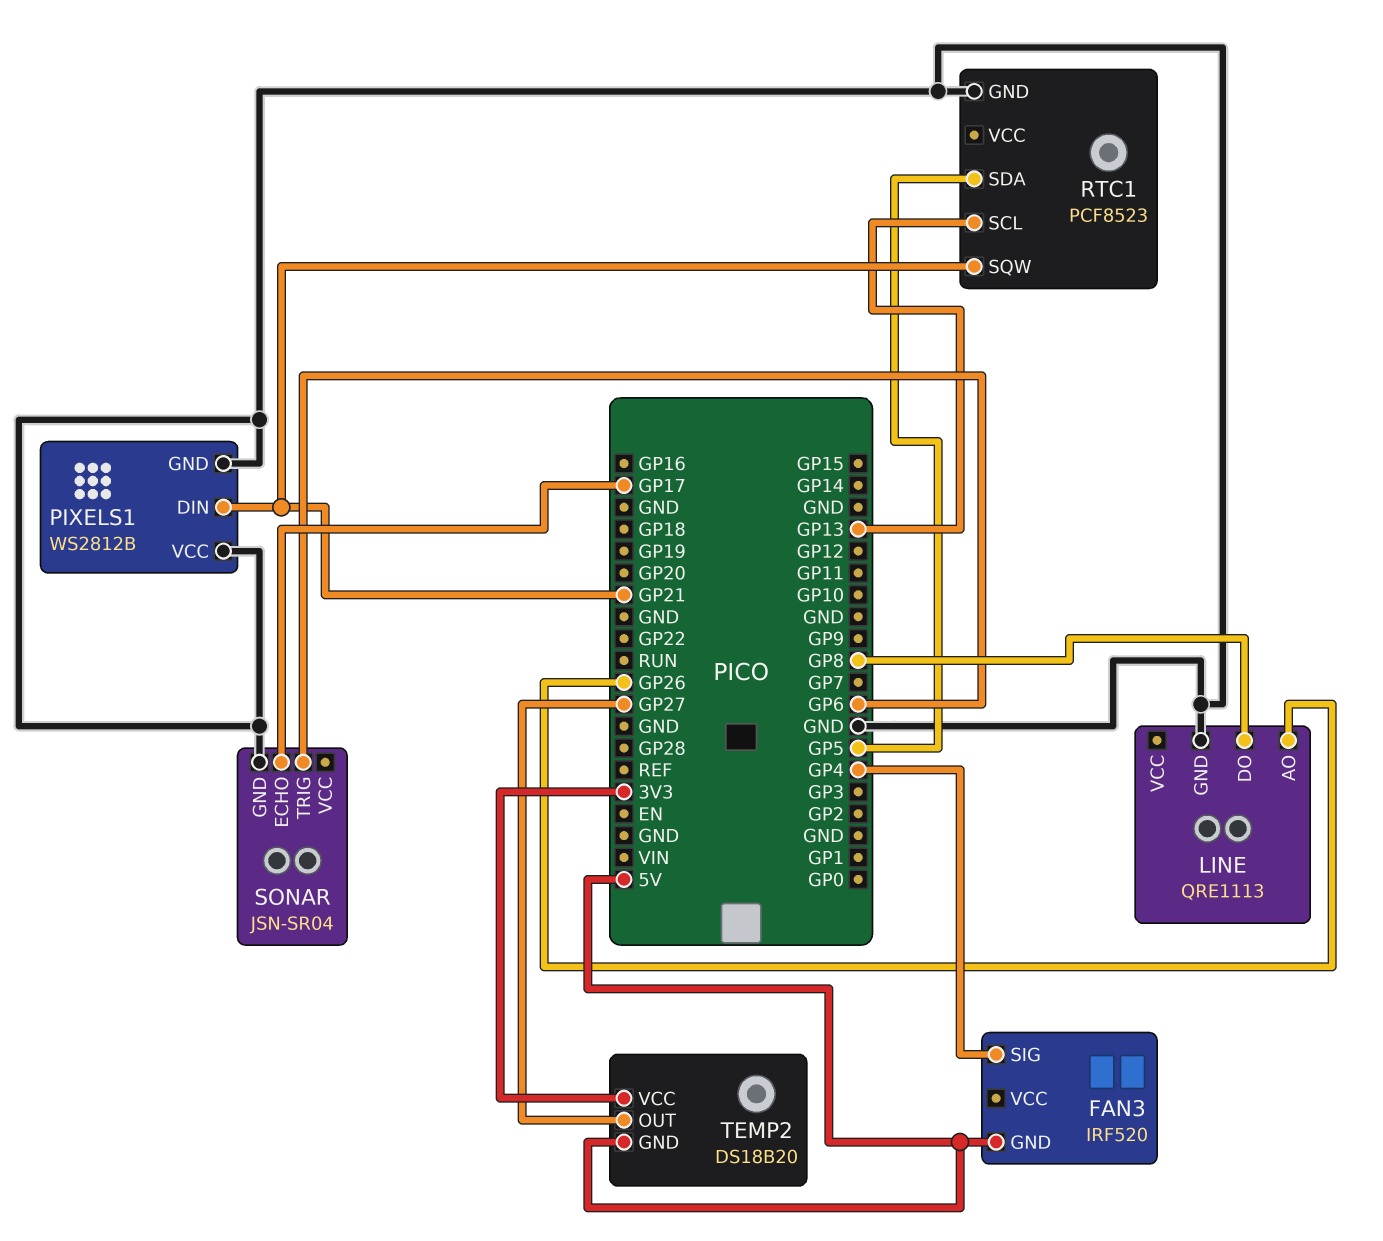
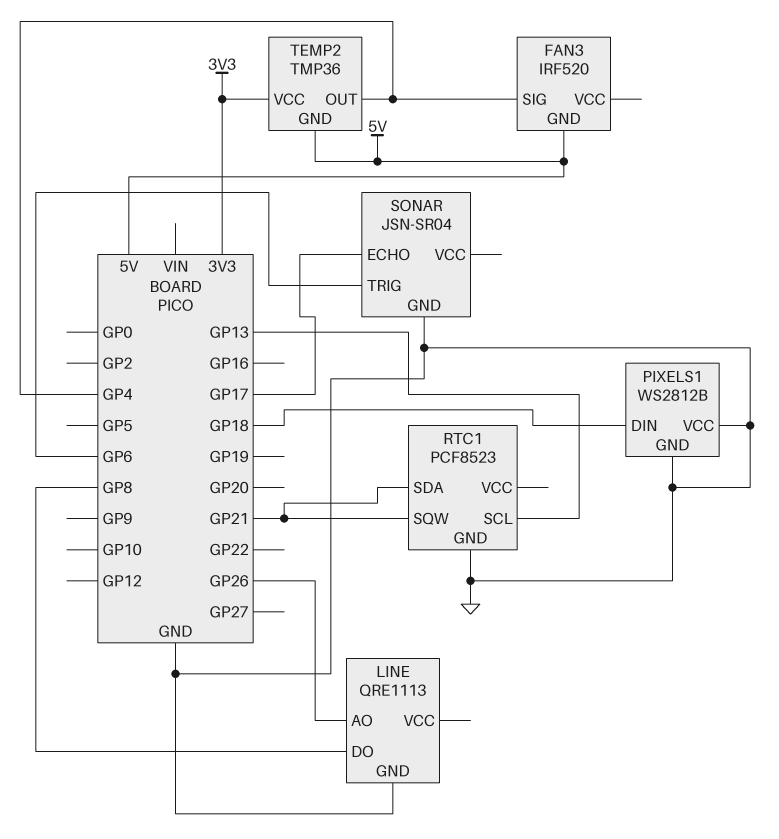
PIXELS1 pin DIN: GP21 -> GP18
RTC1 pin SDA: GP5 -> GP21
TEMP2: DS18B20 -> TMP36
TEMP2 pin OUT: GP27 -> GP4

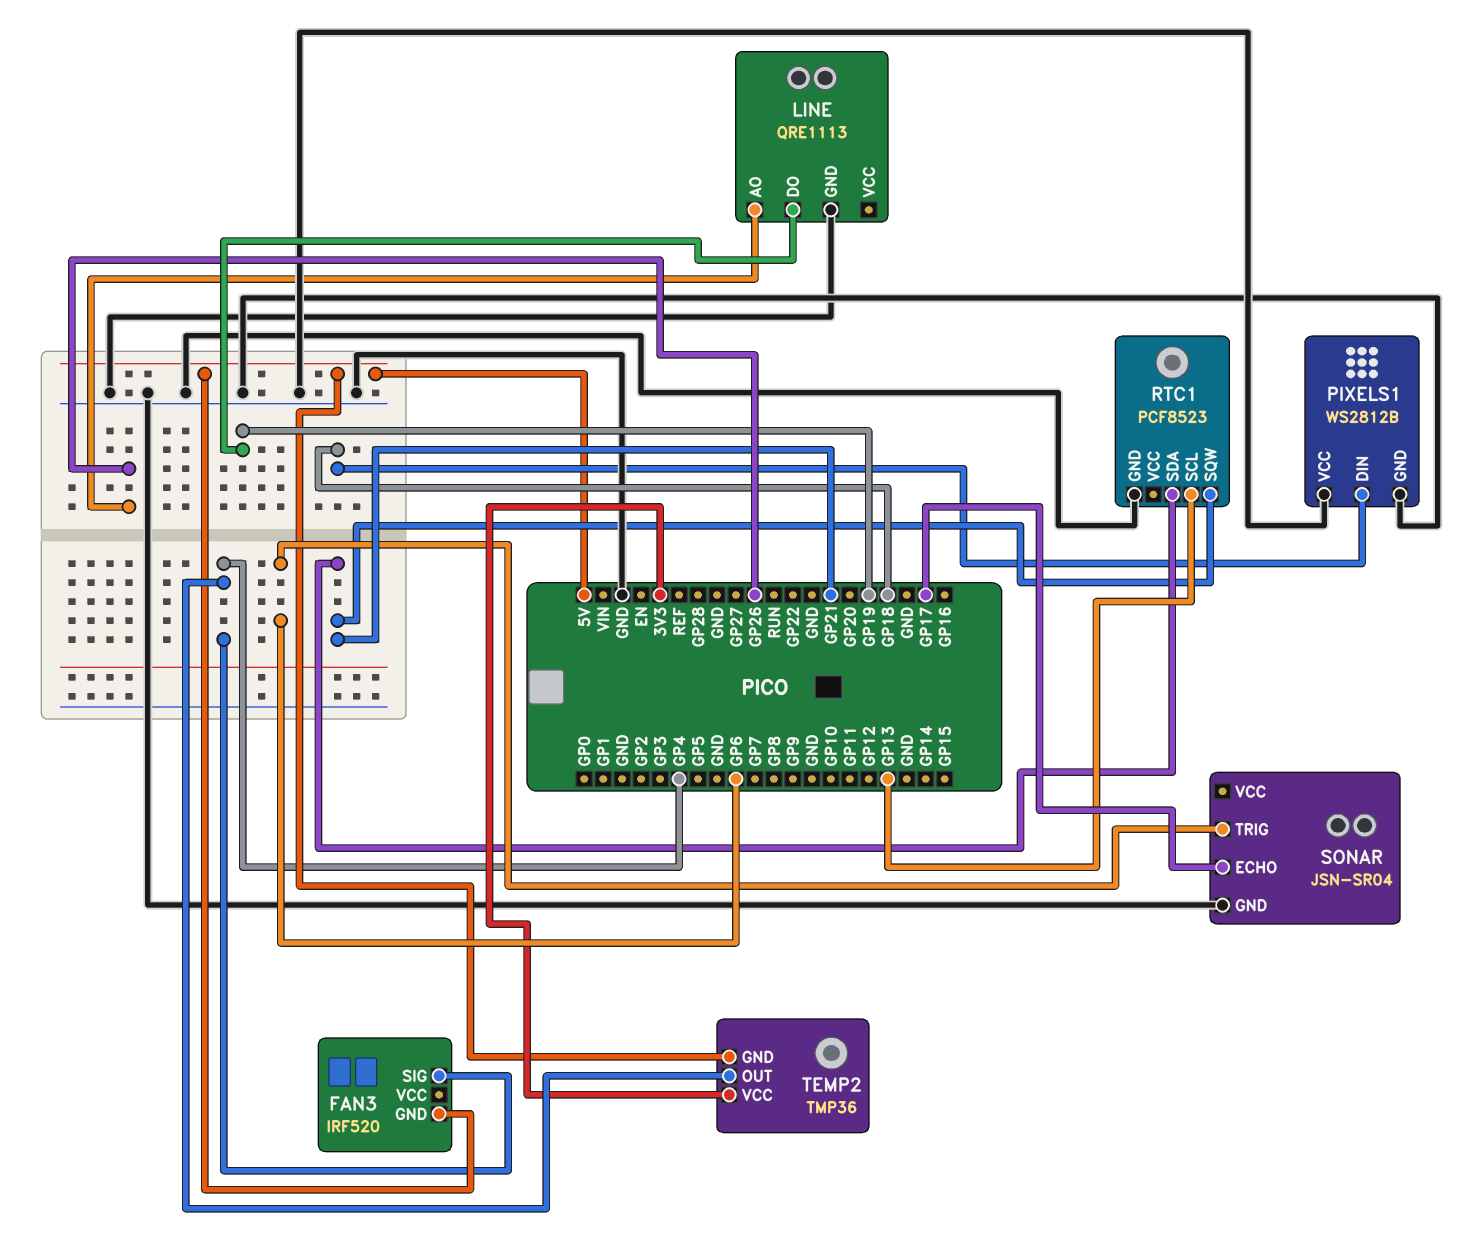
LINE pin DO: GP8 -> GP19

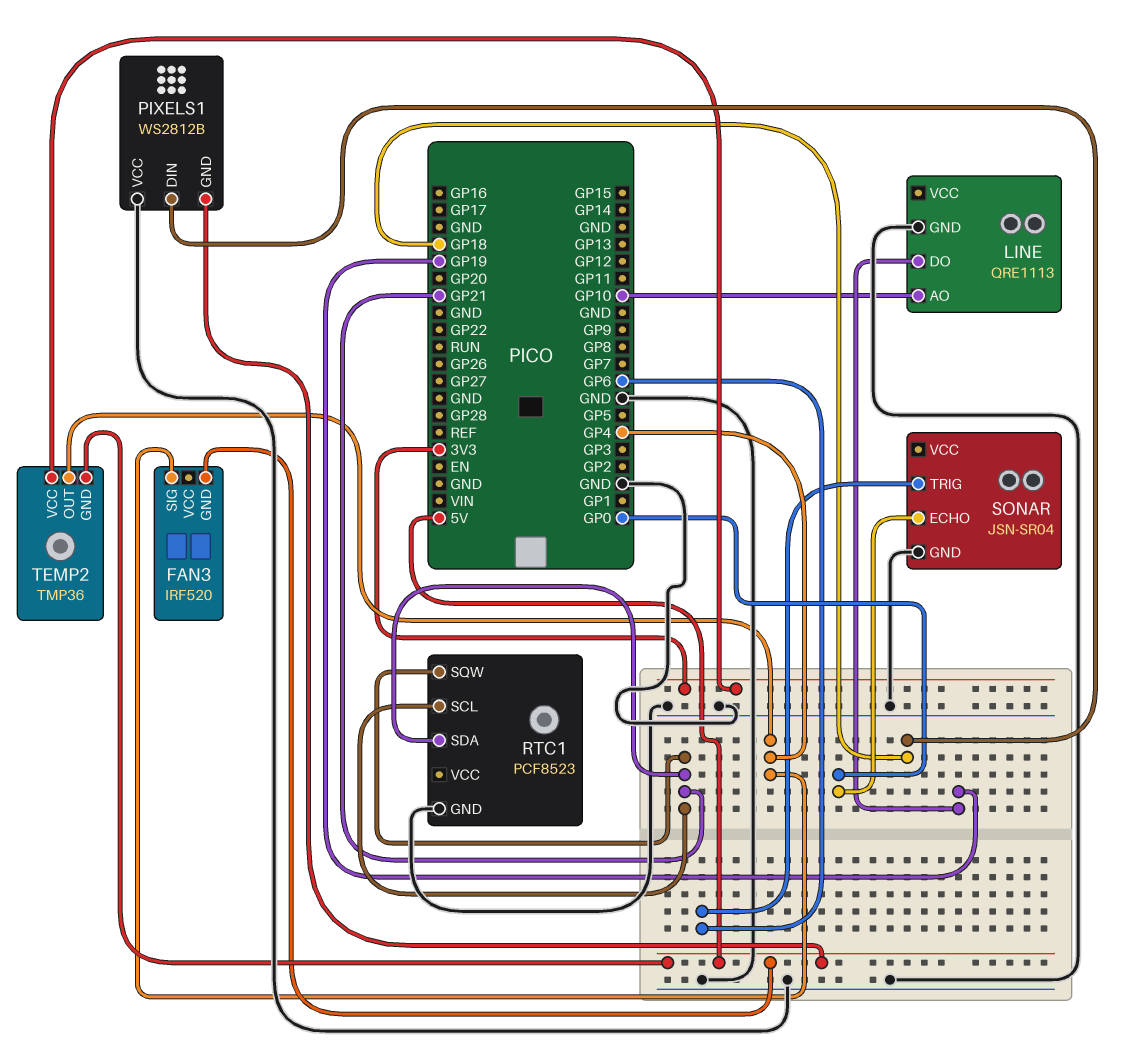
LINE pin AO: GP26 -> GP10
PIXELS1 pin GND: GND -> 5V
RTC1 pin SCL: GP13 -> GP21
SONAR pin ECHO: GP17 -> GP0

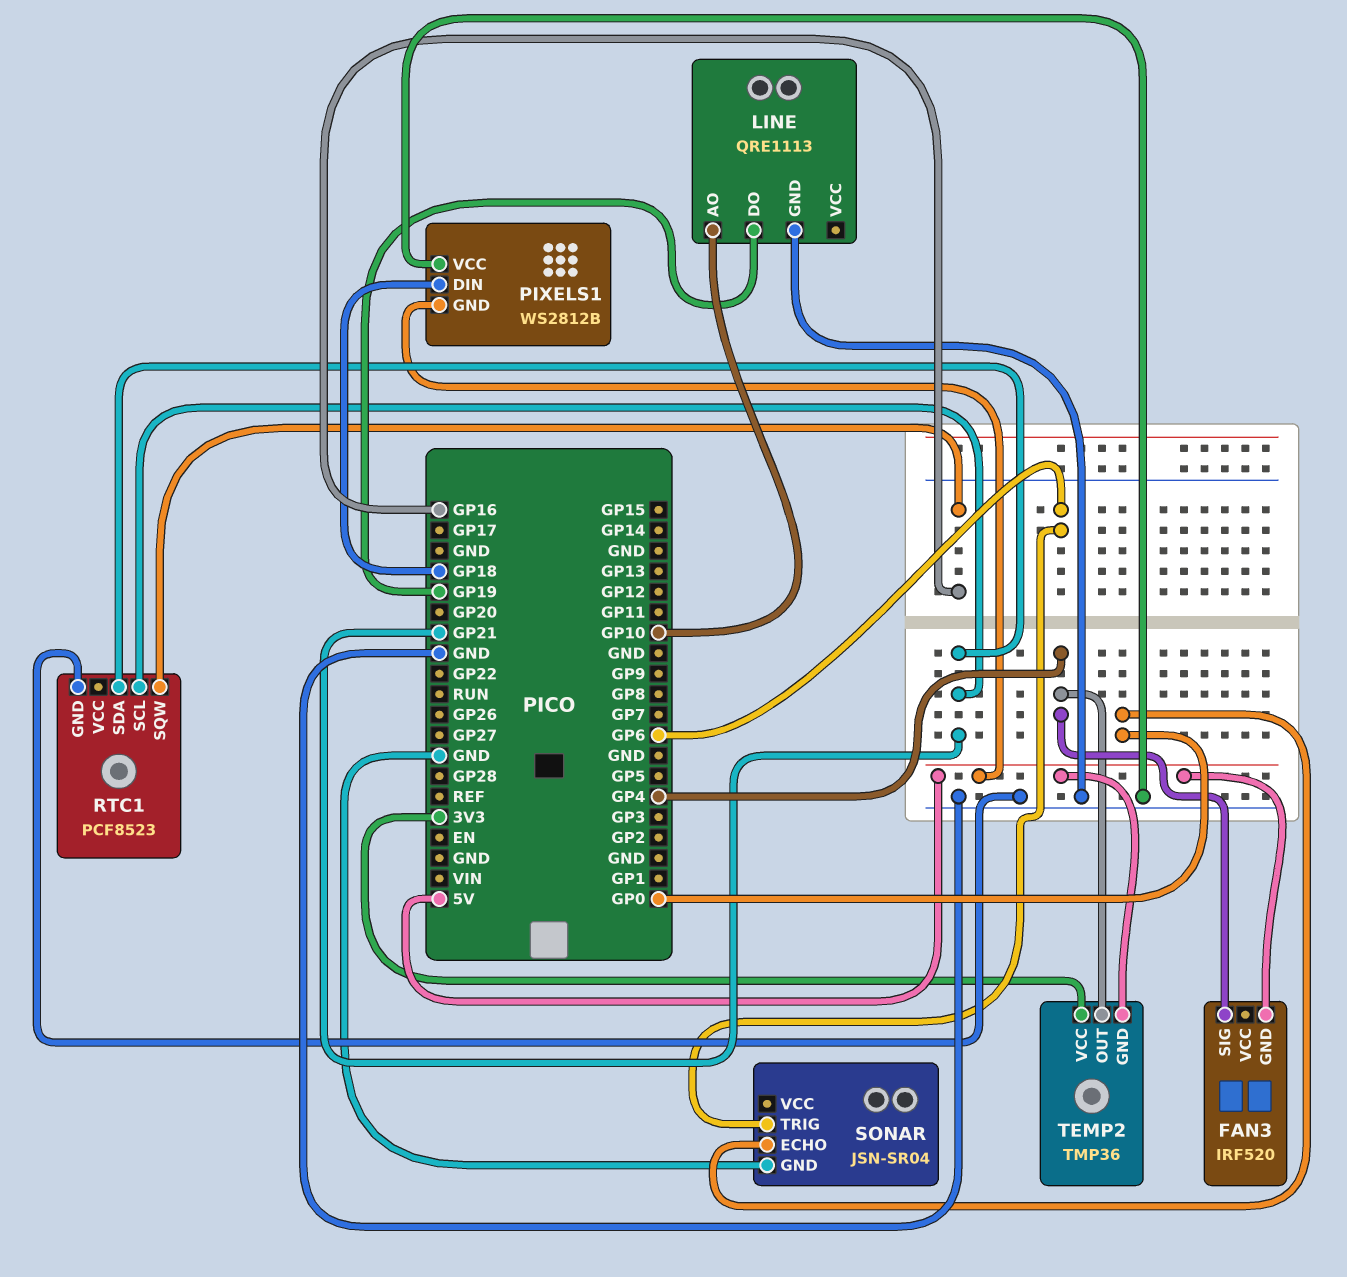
RTC1 pin SQW: GP21 -> GP16

